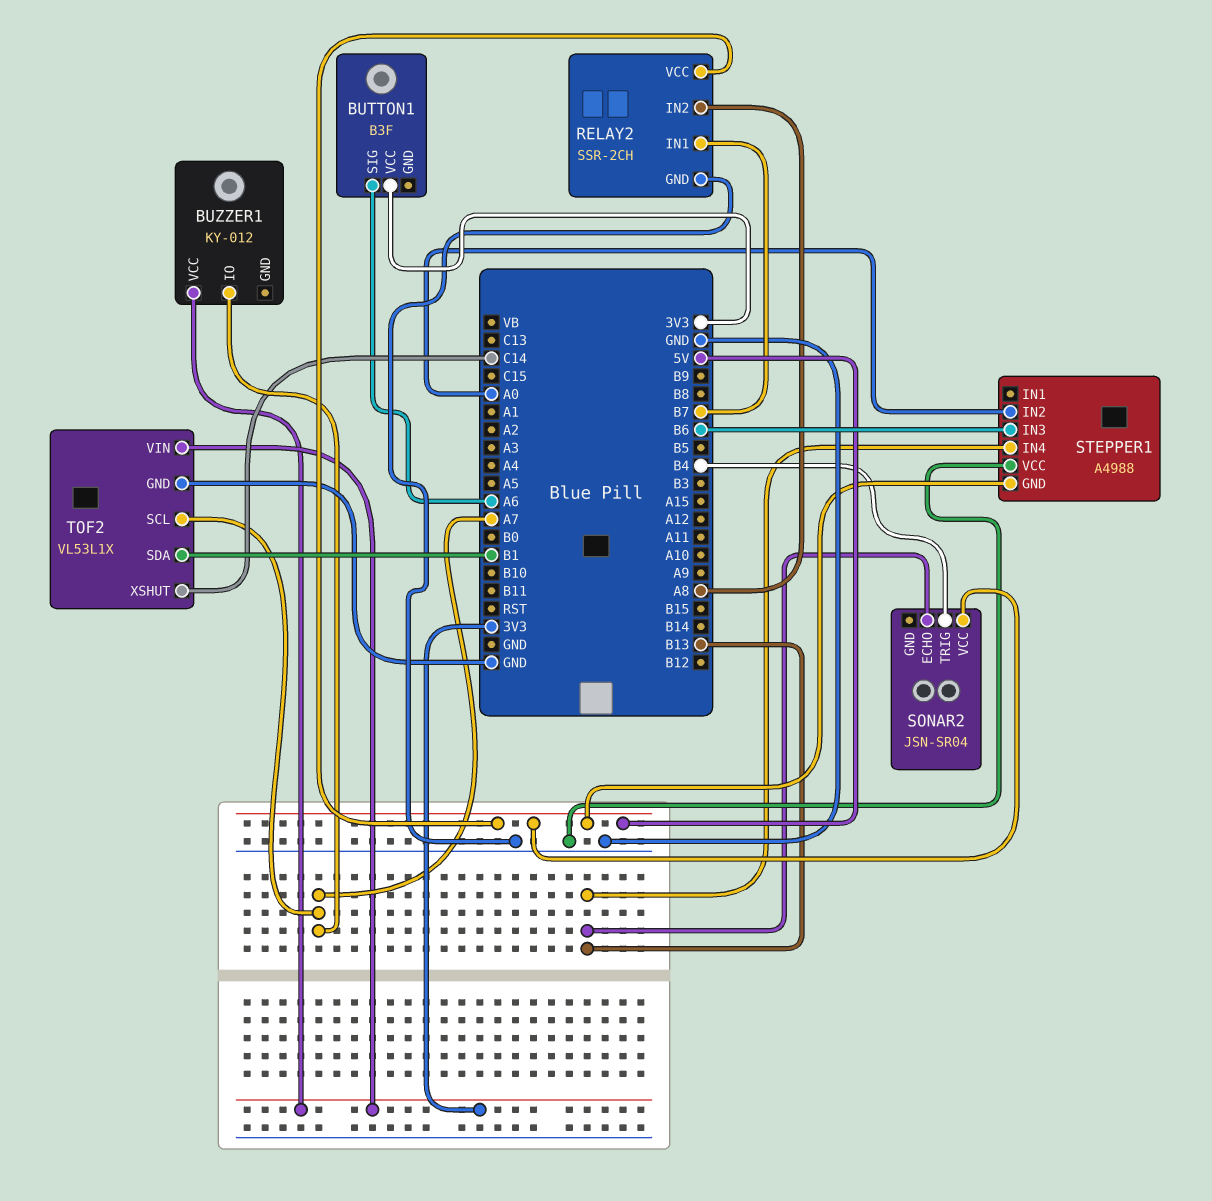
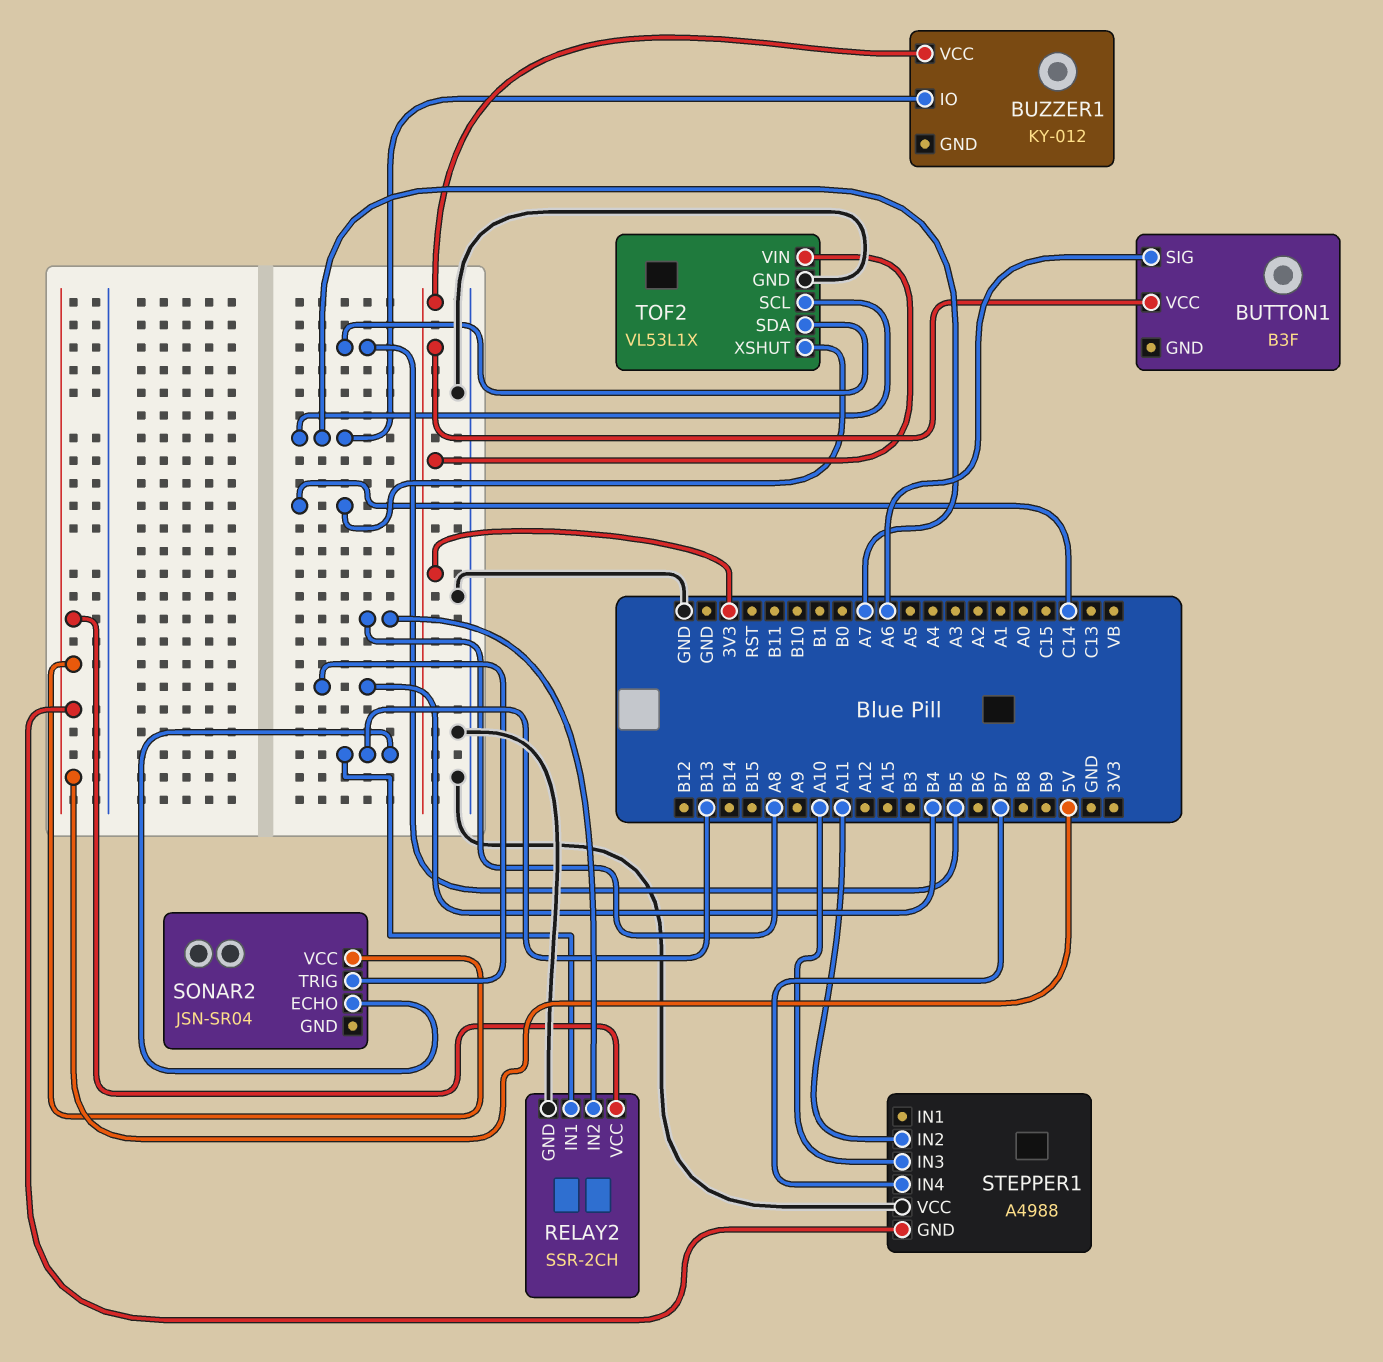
RELAY2 pin IN1: B7 -> B13
STEPPER1 pin IN2: A0 -> A11
STEPPER1 pin IN3: B6 -> A10
STEPPER1 pin IN4: B13 -> B7
TOF2 pin SDA: B1 -> B5

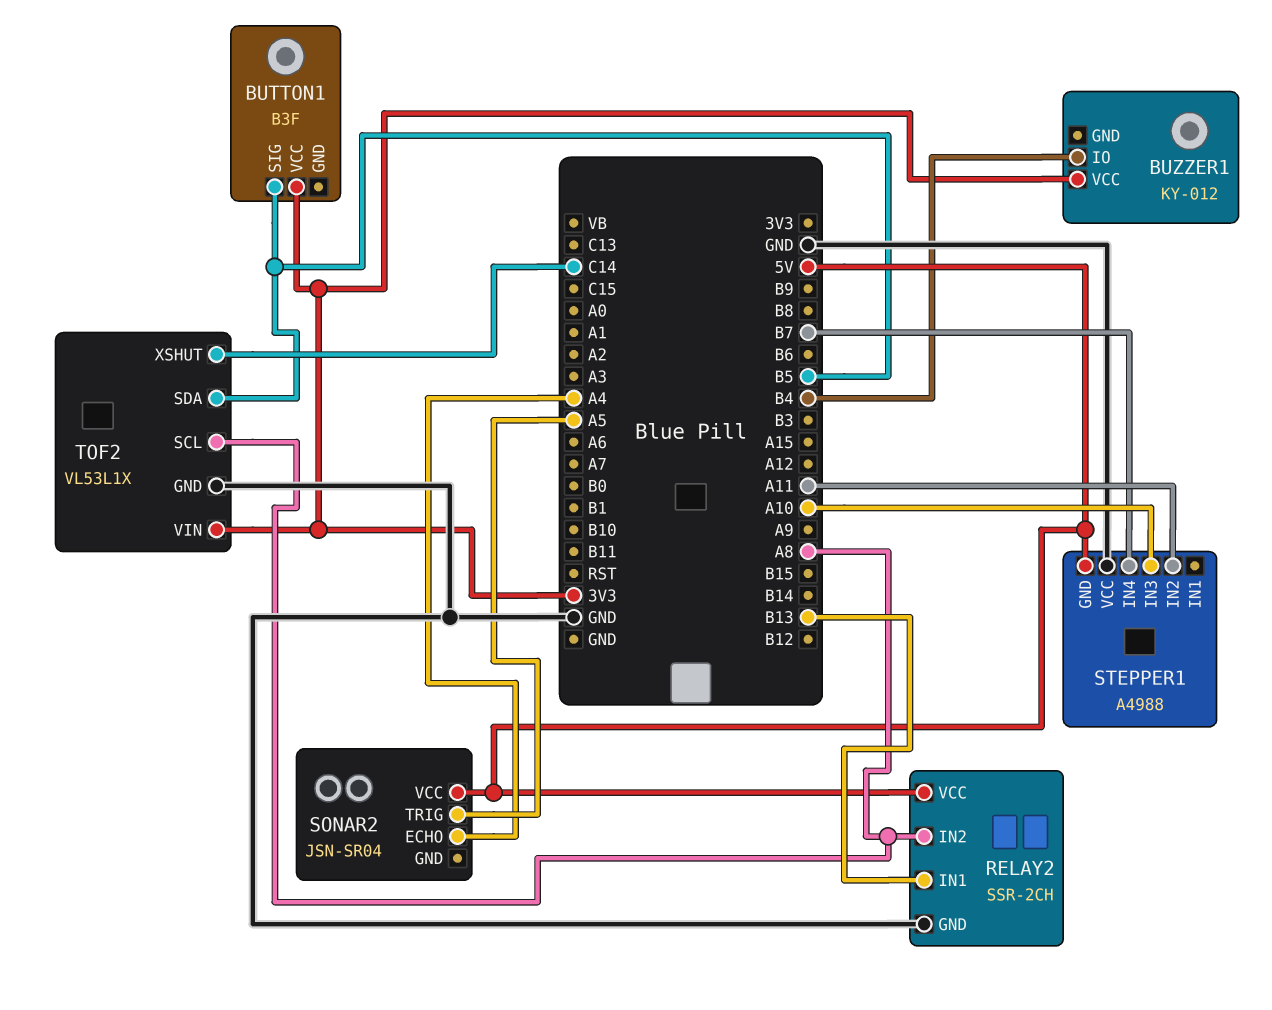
BUTTON1 pin SIG: A6 -> B5
BUZZER1 pin IO: A7 -> B4
SONAR2 pin ECHO: B13 -> A4
SONAR2 pin TRIG: B4 -> A5
TOF2 pin SCL: A7 -> A8

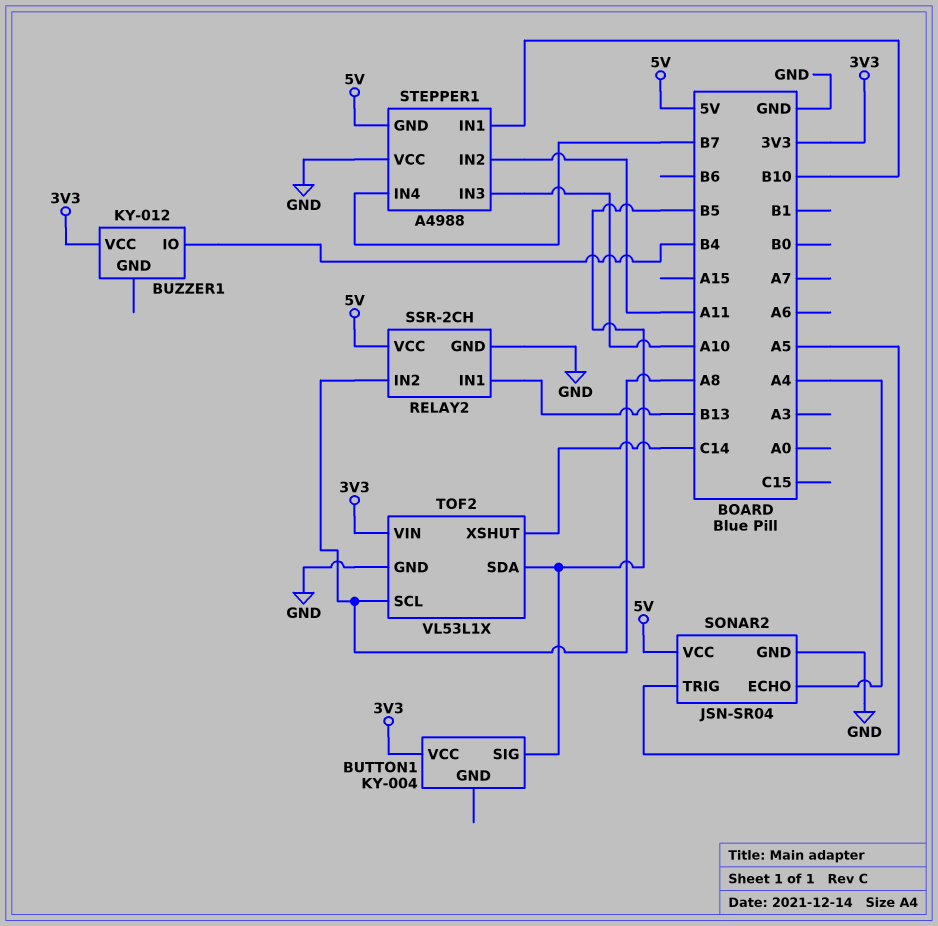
BUTTON1: B3F -> KY-004
SONAR2 pin GND: none -> GND
STEPPER1 pin IN1: none -> B10

